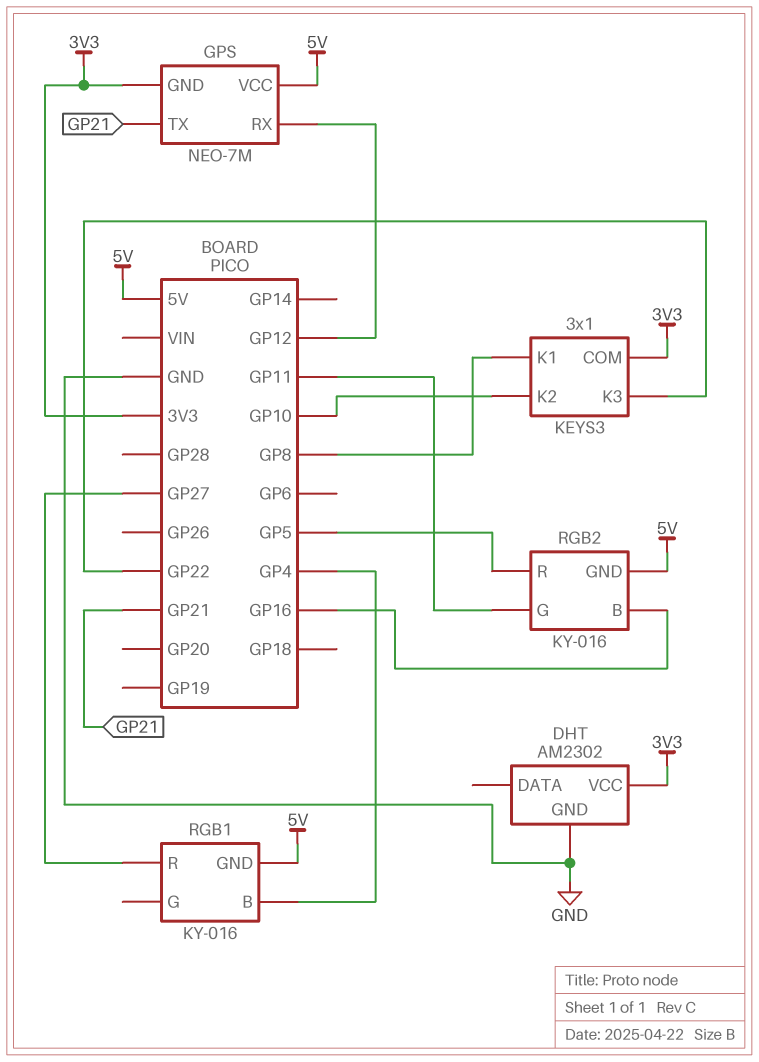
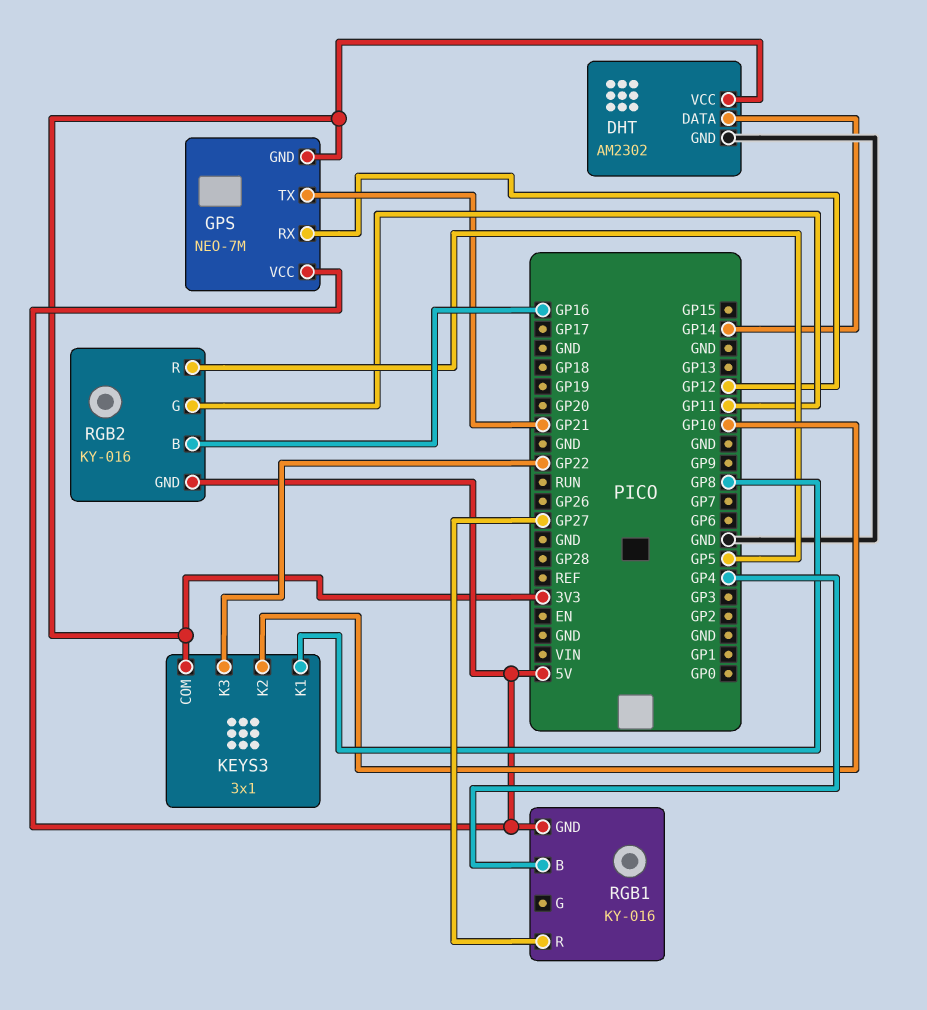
DHT pin DATA: none -> GP14

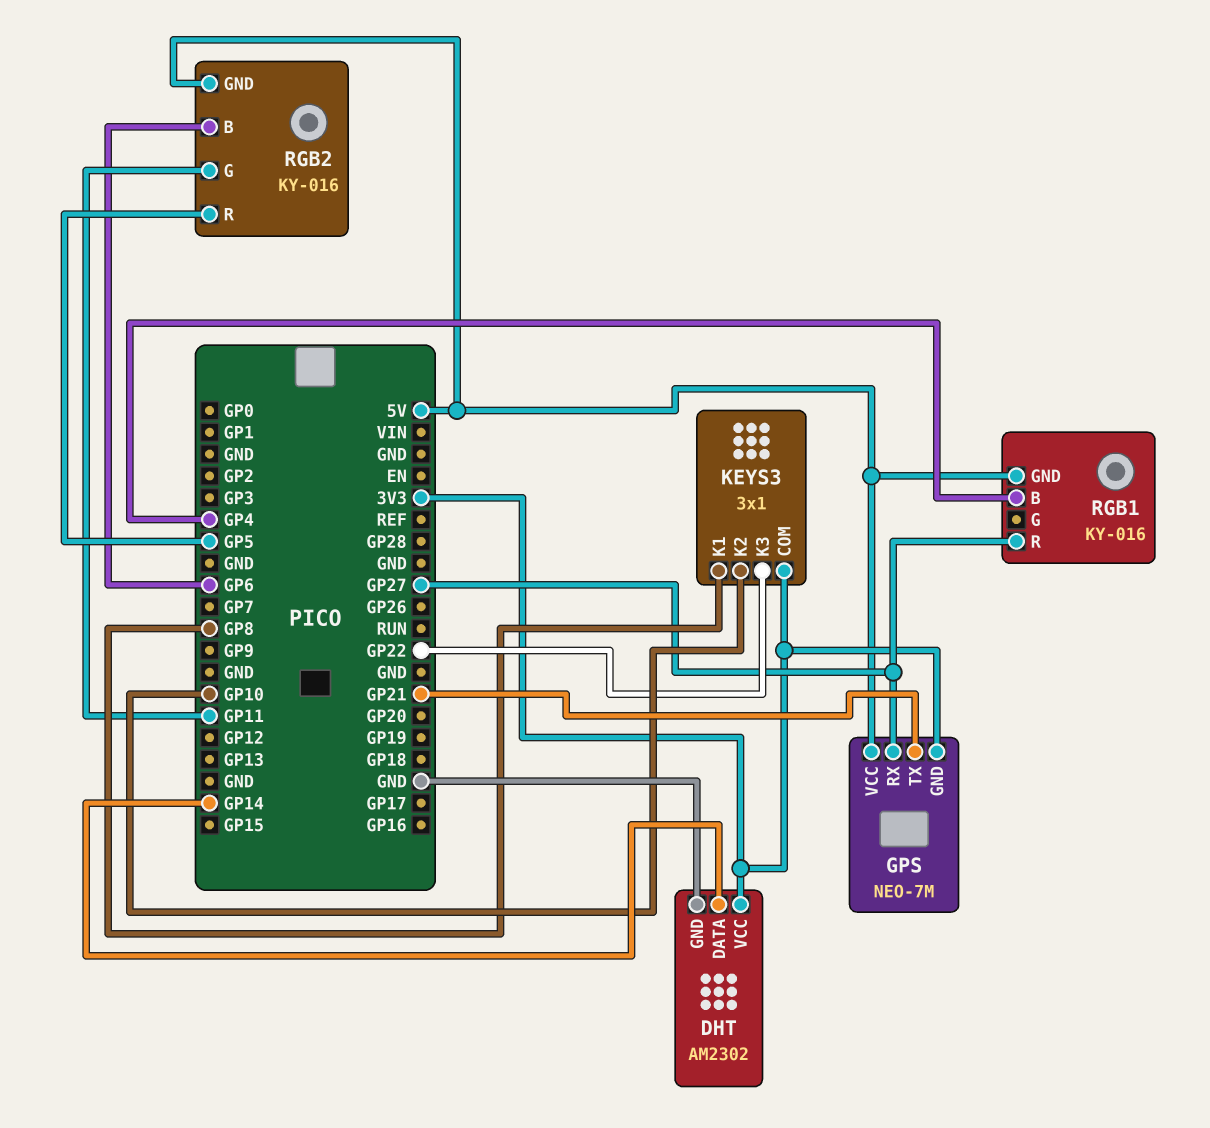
GPS pin RX: GP12 -> GP27
RGB2 pin B: GP16 -> GP6

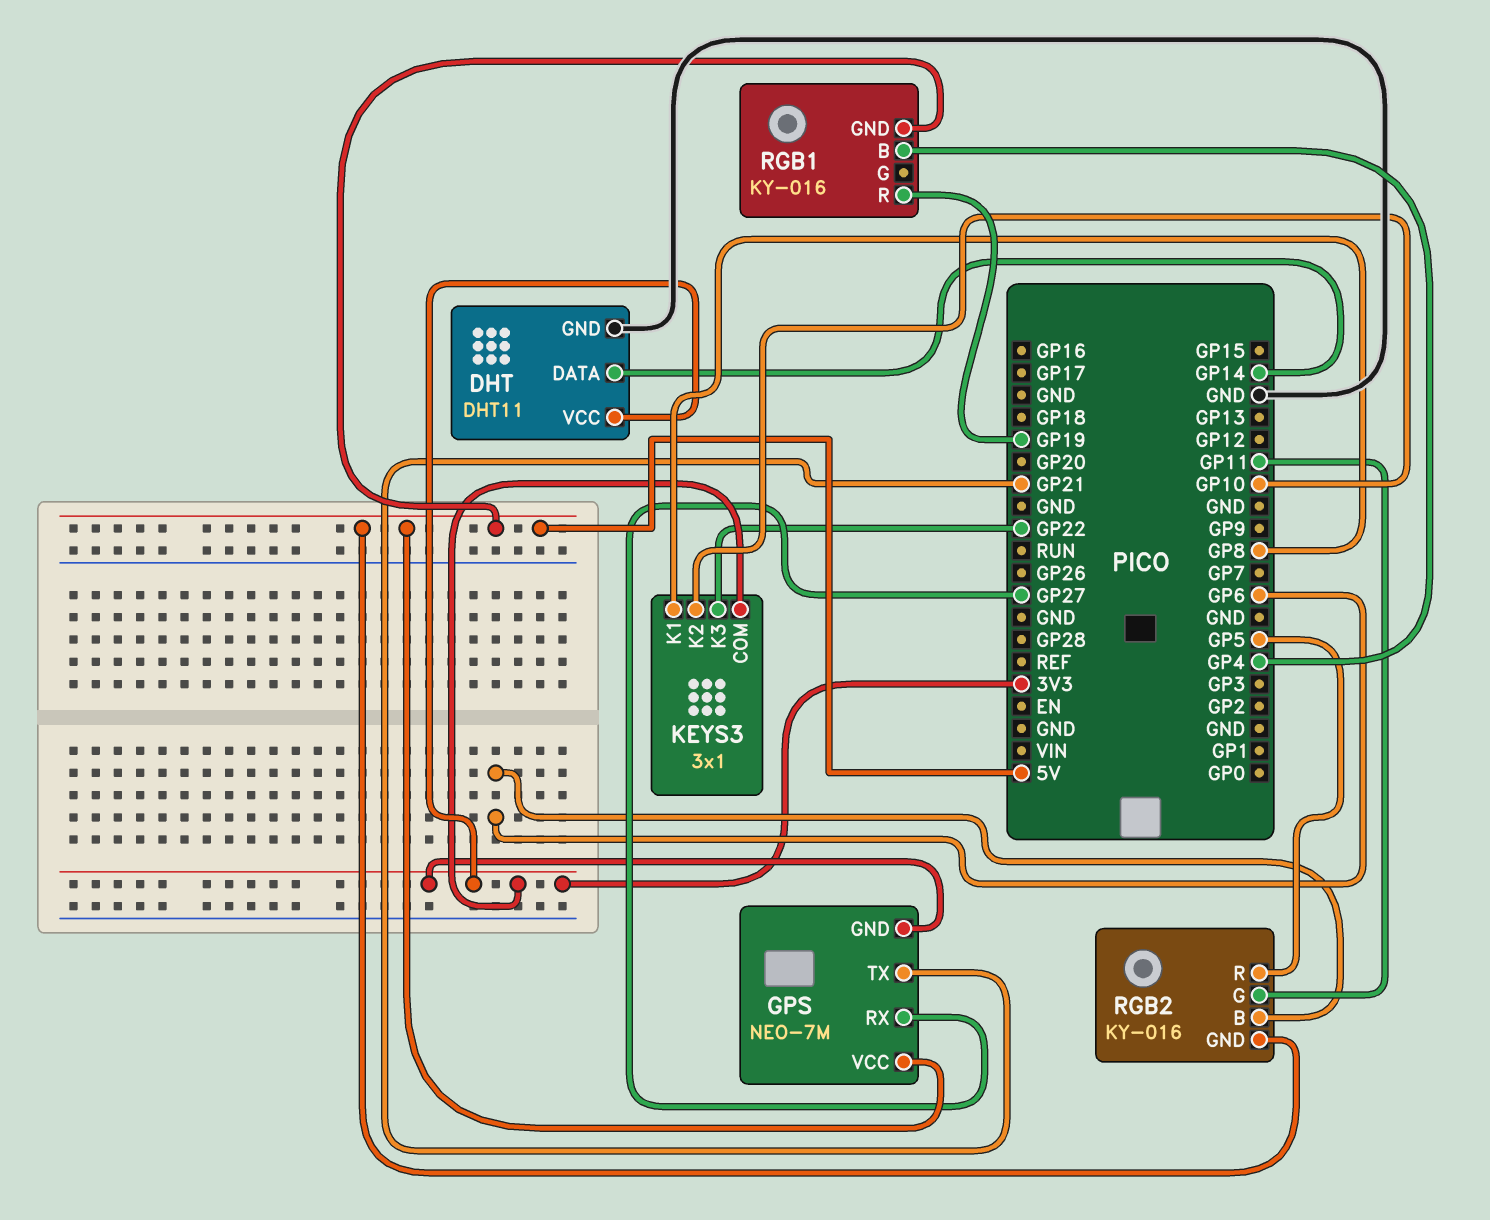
DHT: AM2302 -> DHT11
RGB1 pin R: GP27 -> GP19

